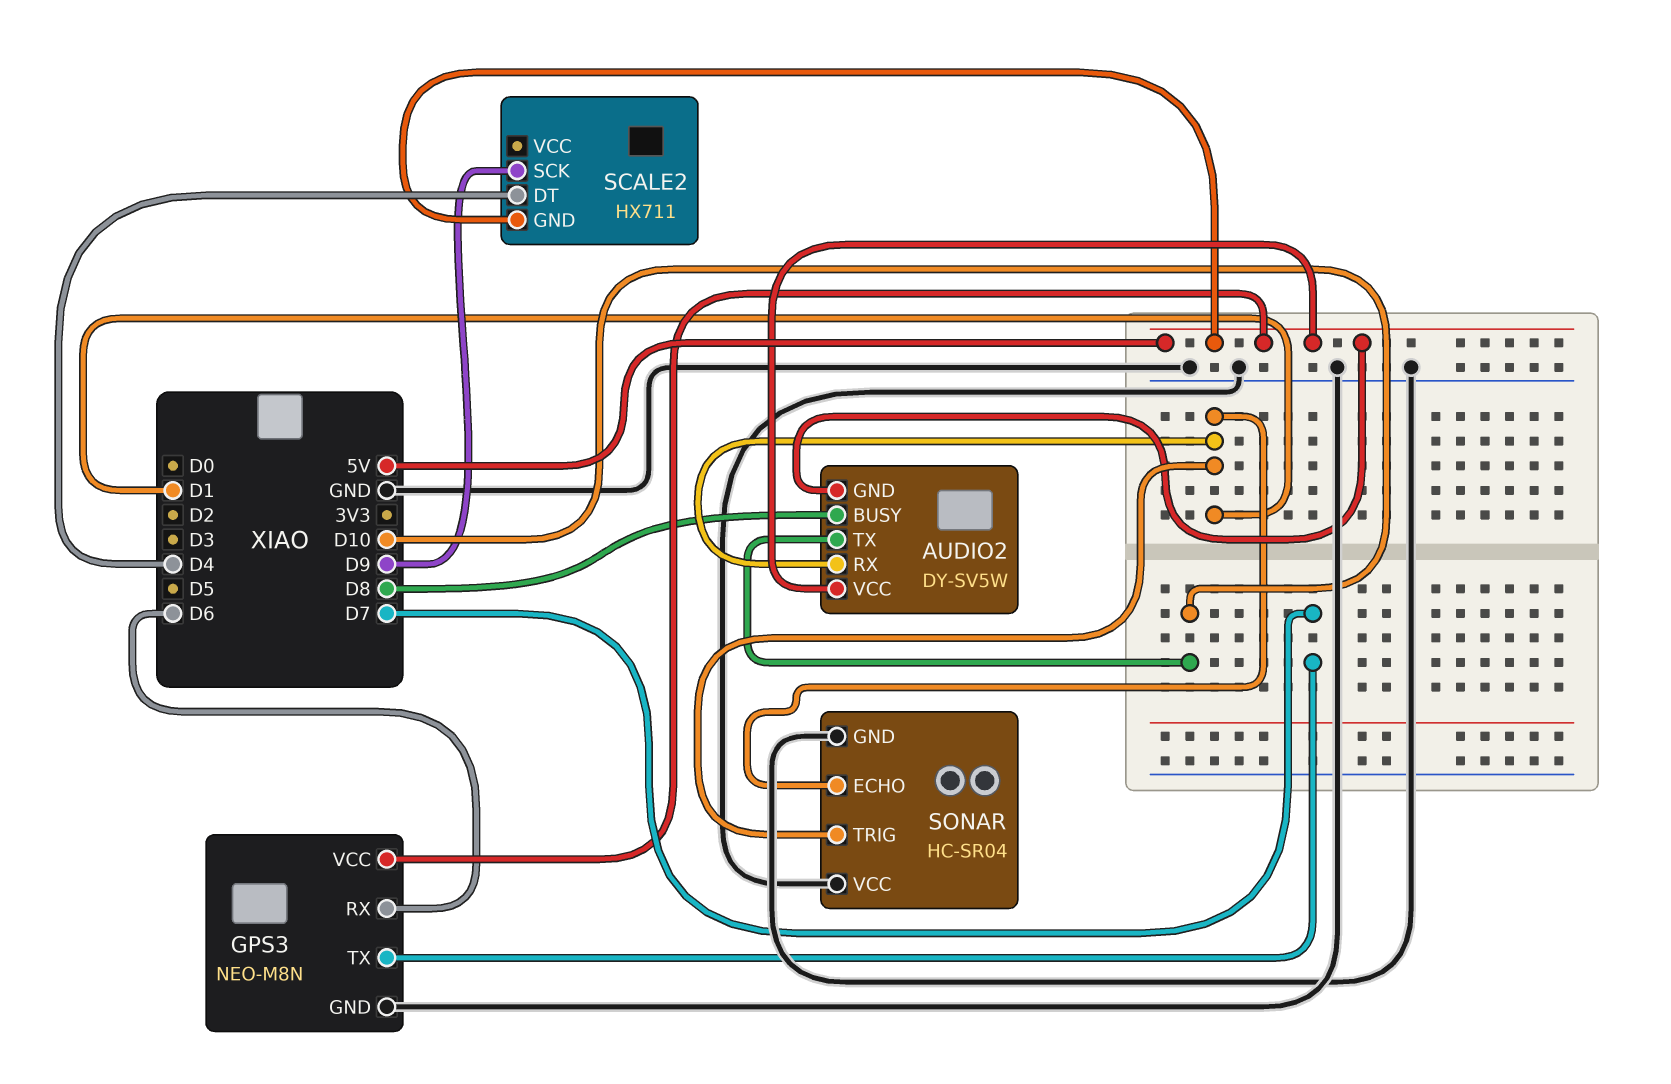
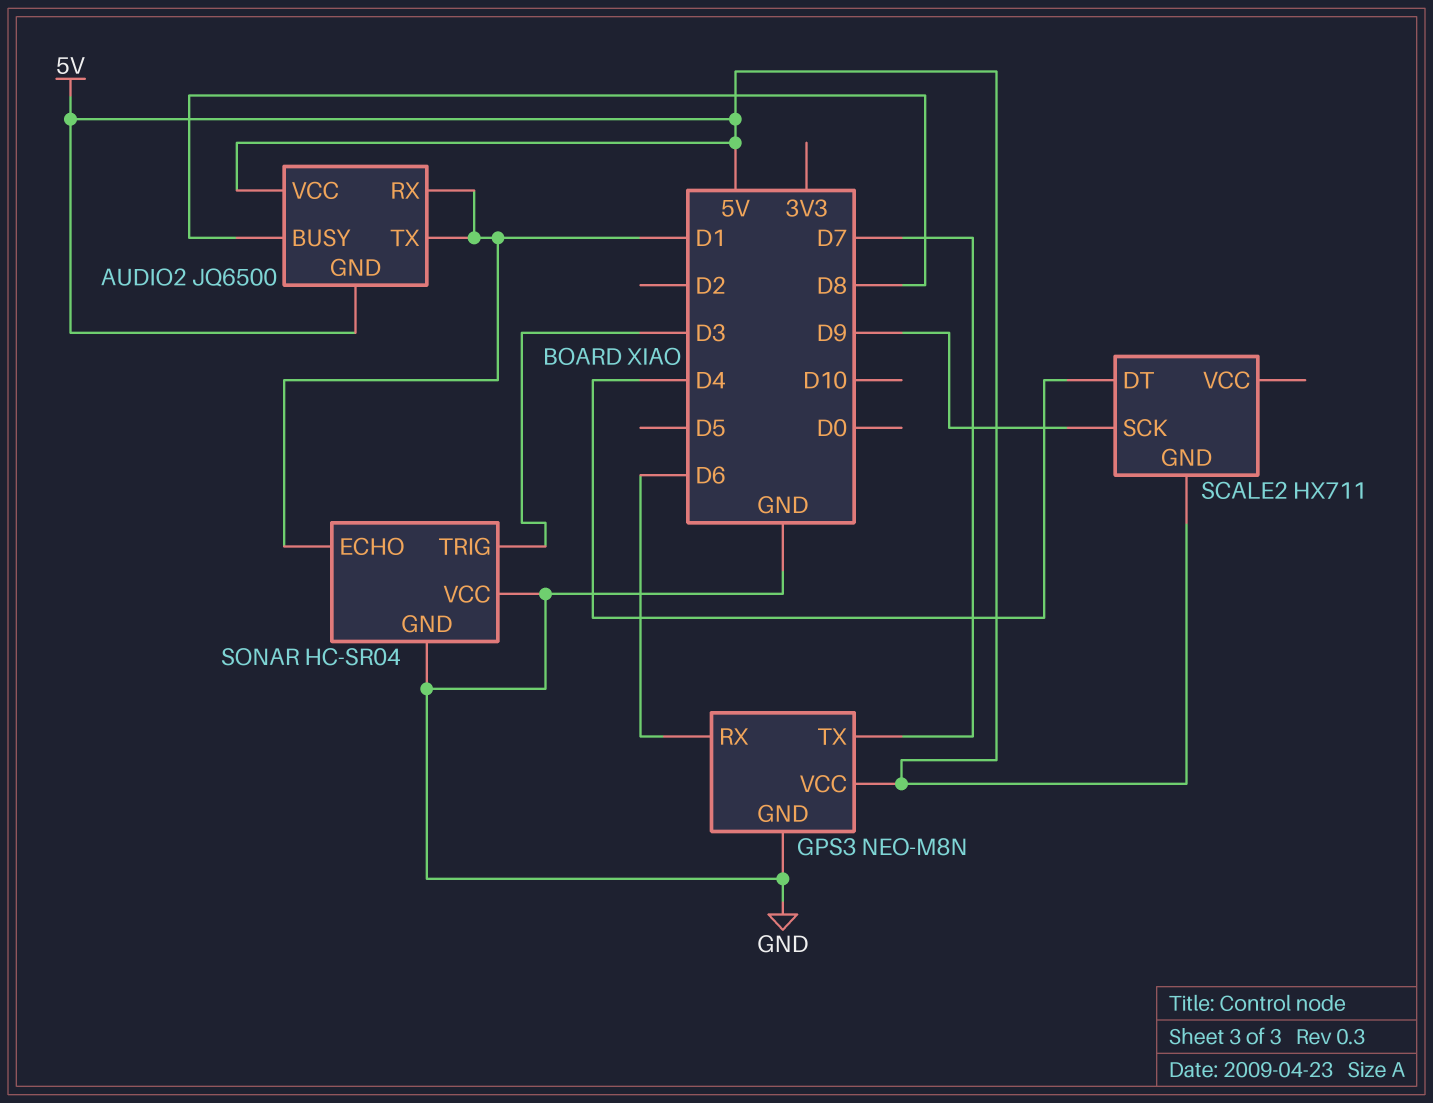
AUDIO2: DY-SV5W -> JQ6500
AUDIO2 pin TX: D10 -> D1
SONAR pin TRIG: D1 -> D3

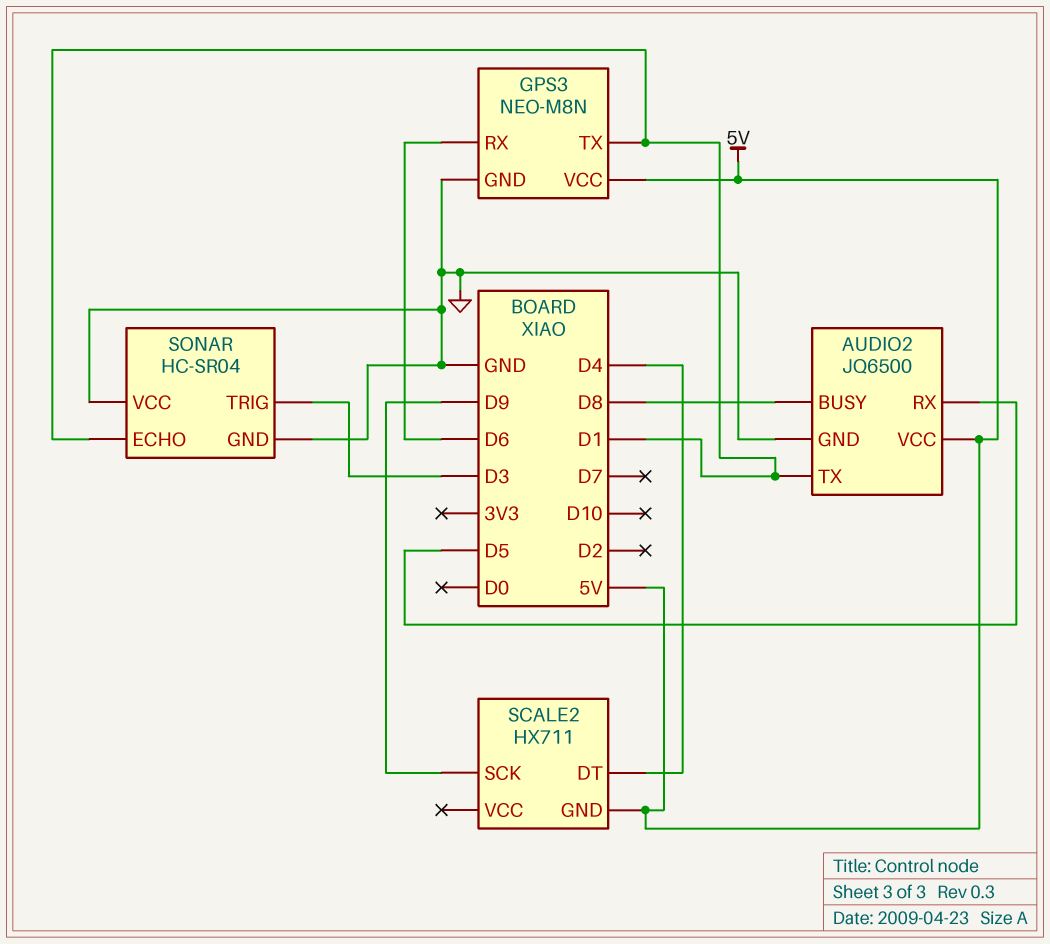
AUDIO2 pin GND: 5V -> GND
AUDIO2 pin RX: D1 -> D5
GPS3 pin TX: D7 -> D1

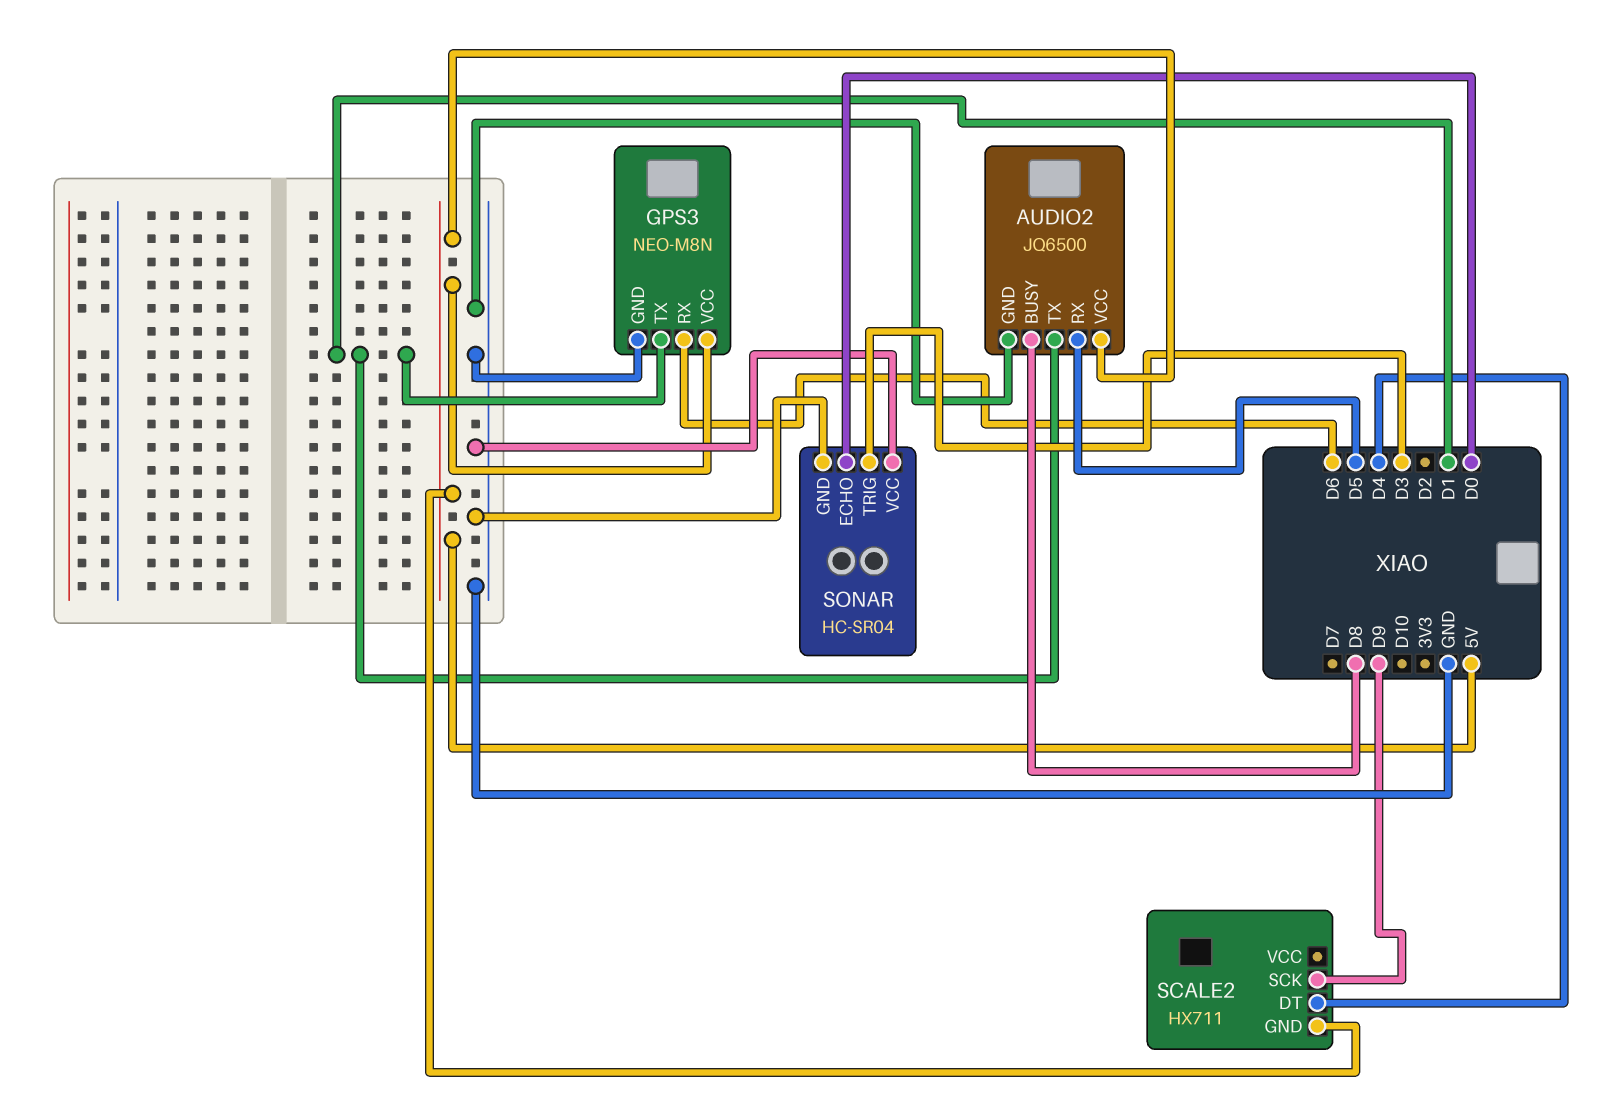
SONAR pin ECHO: D1 -> D0

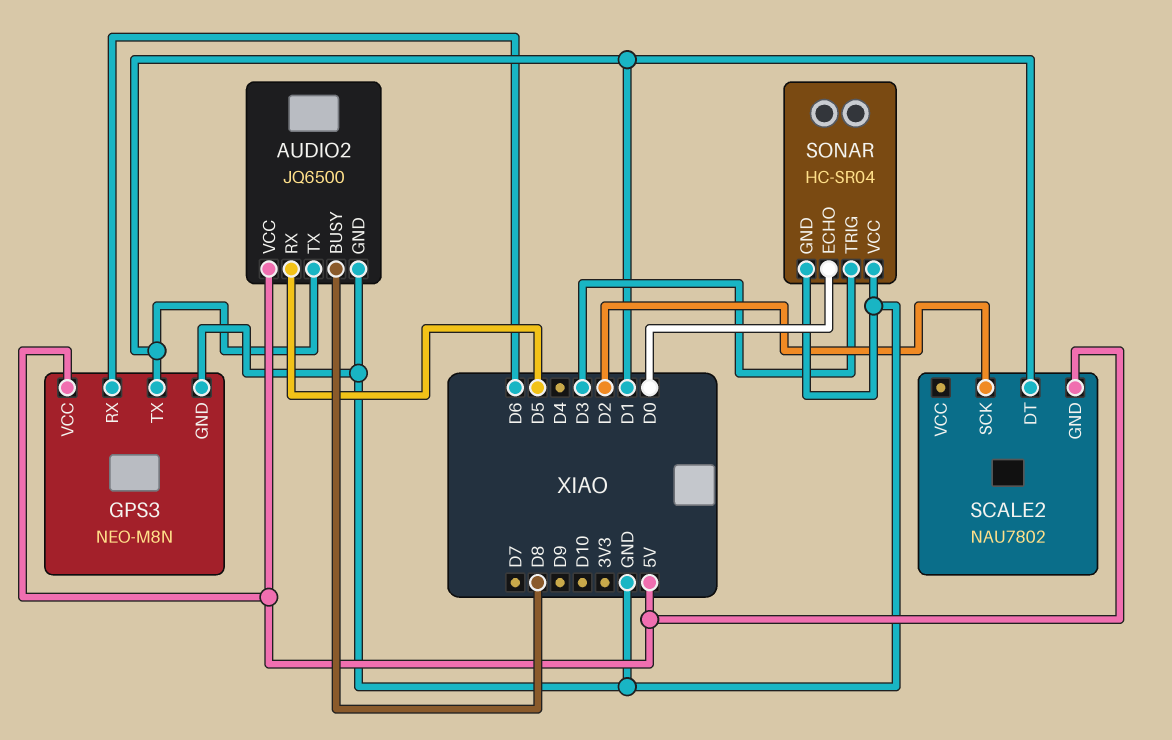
SCALE2: HX711 -> NAU7802
SCALE2 pin DT: D4 -> D1
SCALE2 pin SCK: D9 -> D2

